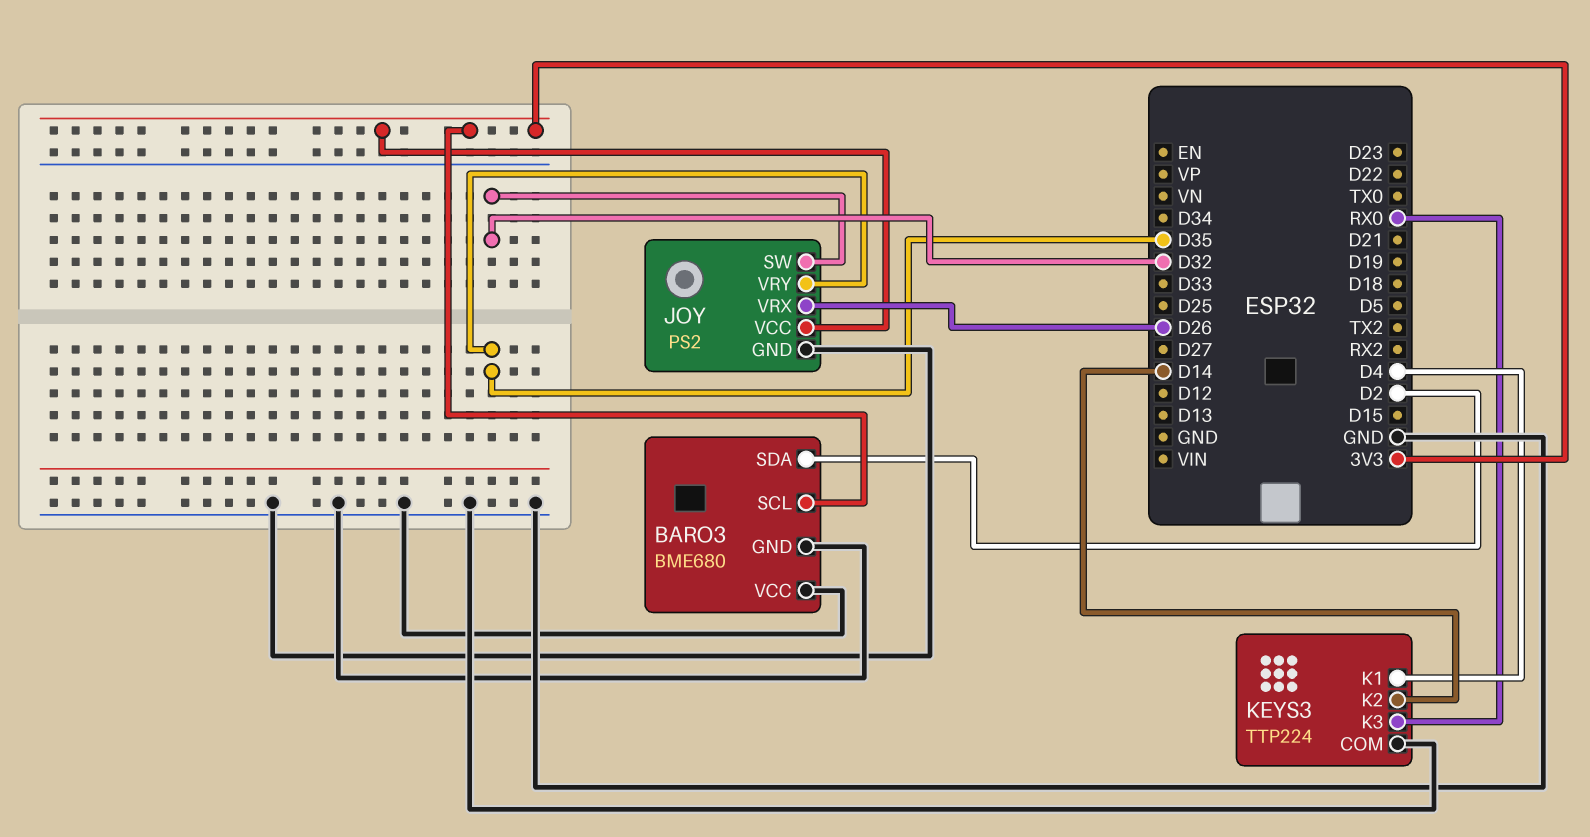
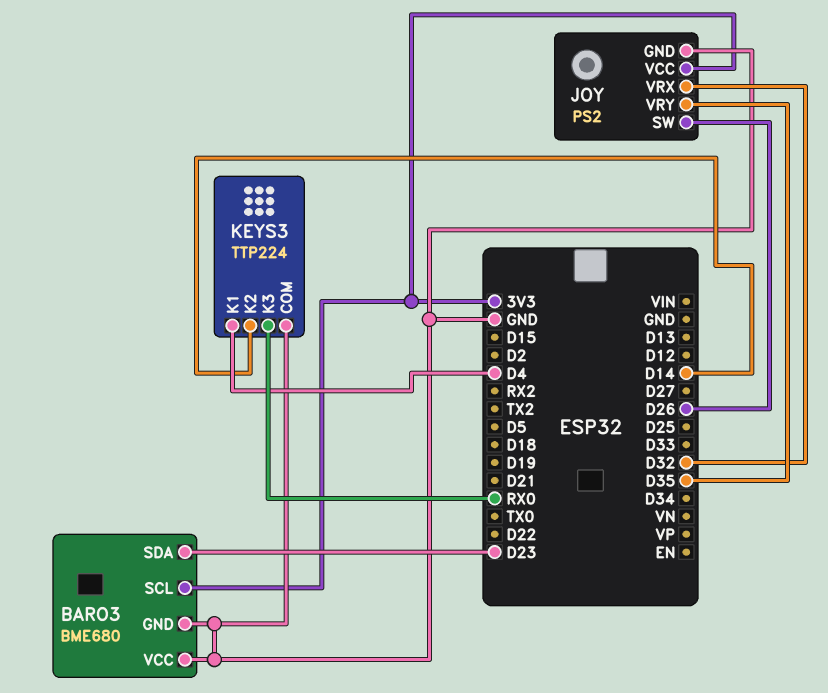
BARO3 pin SDA: D2 -> D23
JOY pin SW: D32 -> D26
JOY pin VRX: D26 -> D32

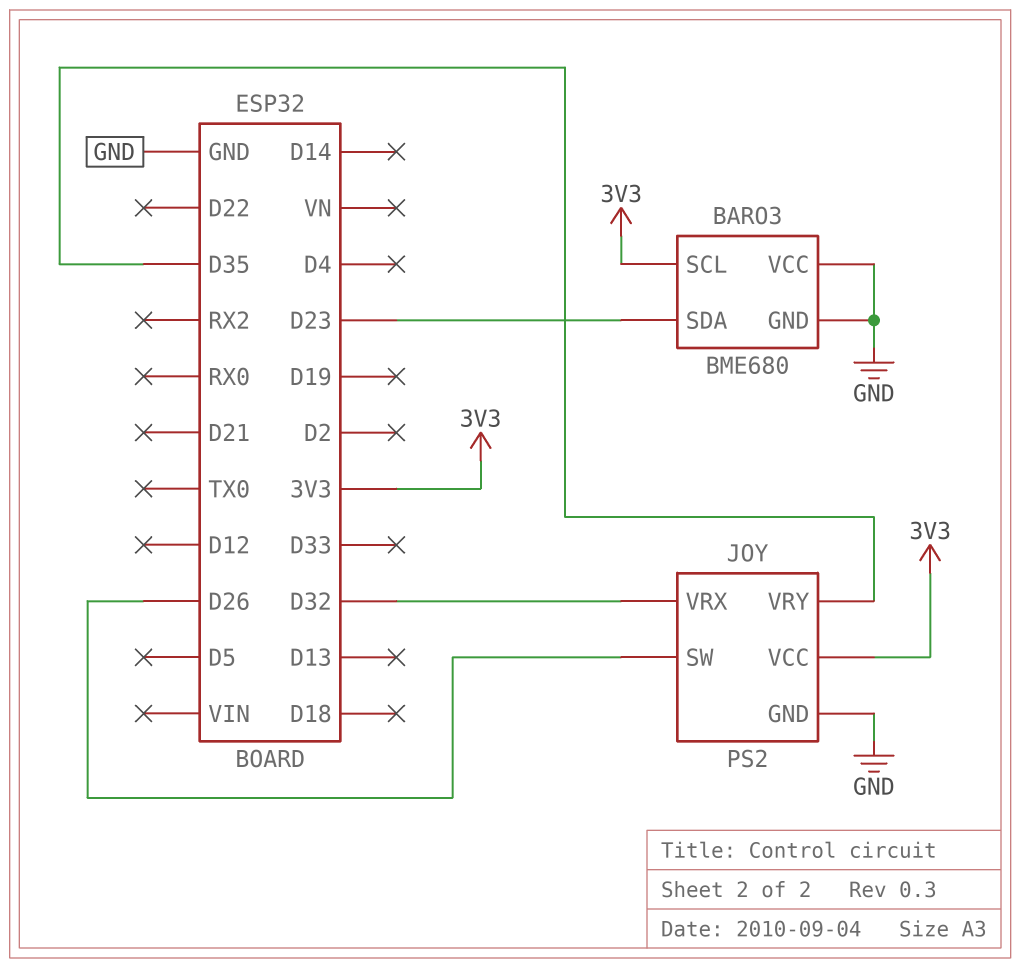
KEYS3: TTP224 -> none
KEYS3 pin COM: GND -> none
KEYS3 pin K1: D4 -> none
KEYS3 pin K2: D14 -> none
KEYS3 pin K3: RX0 -> none

